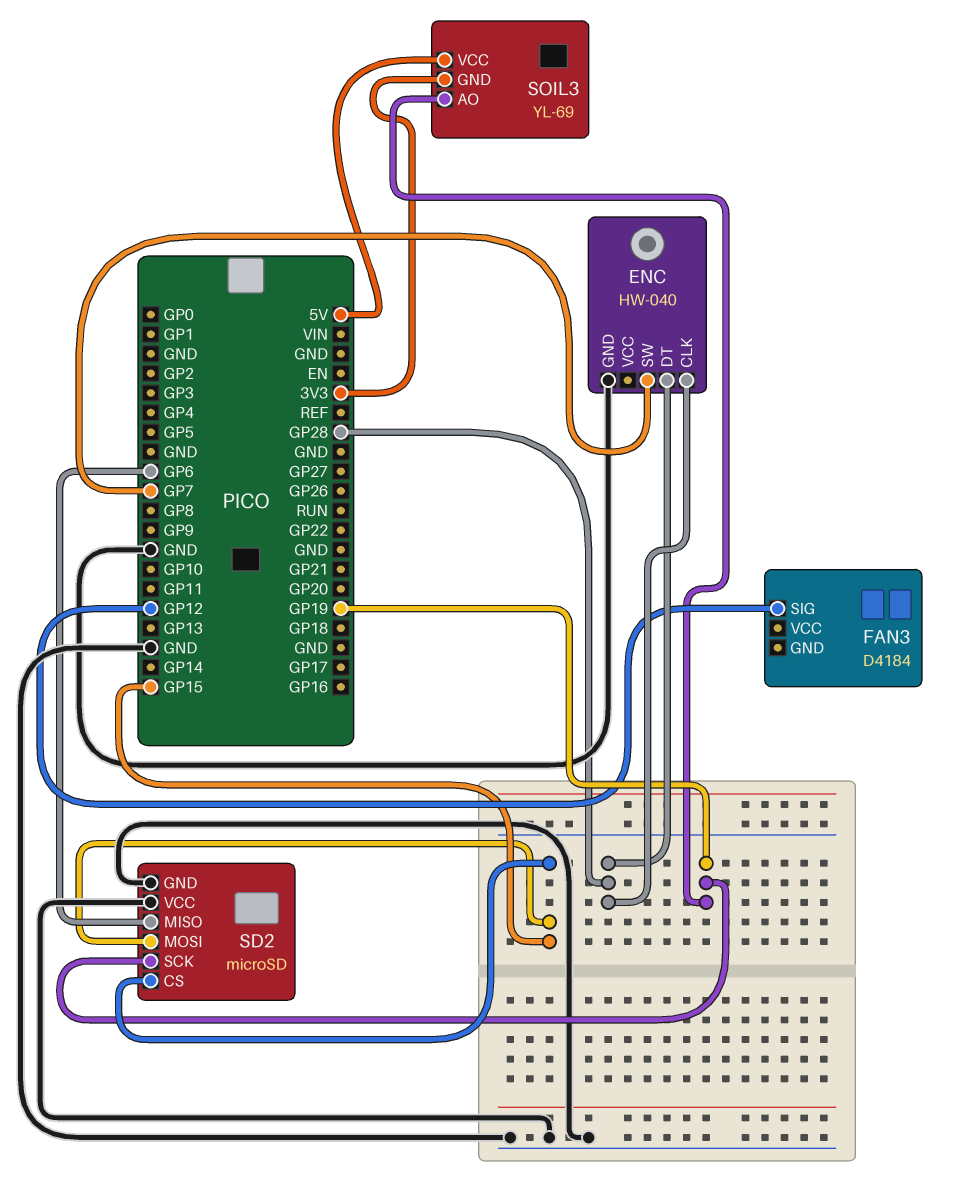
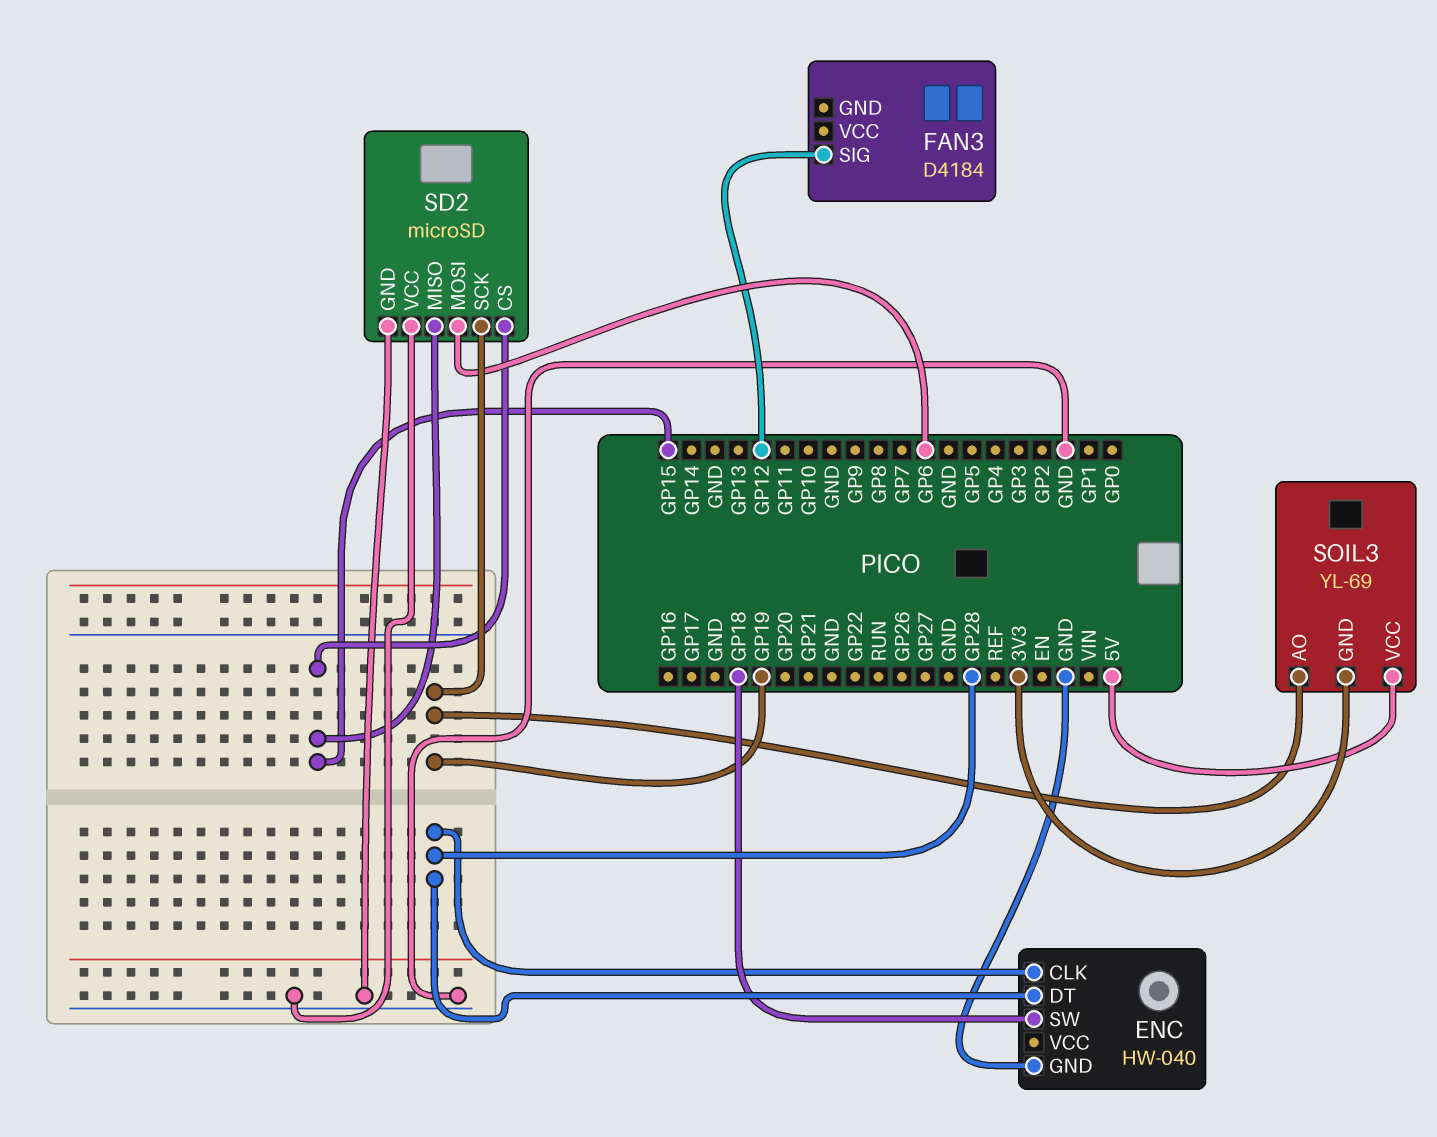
ENC pin SW: GP7 -> GP18
SD2 pin MISO: GP6 -> GP15
SD2 pin MOSI: GP15 -> GP6

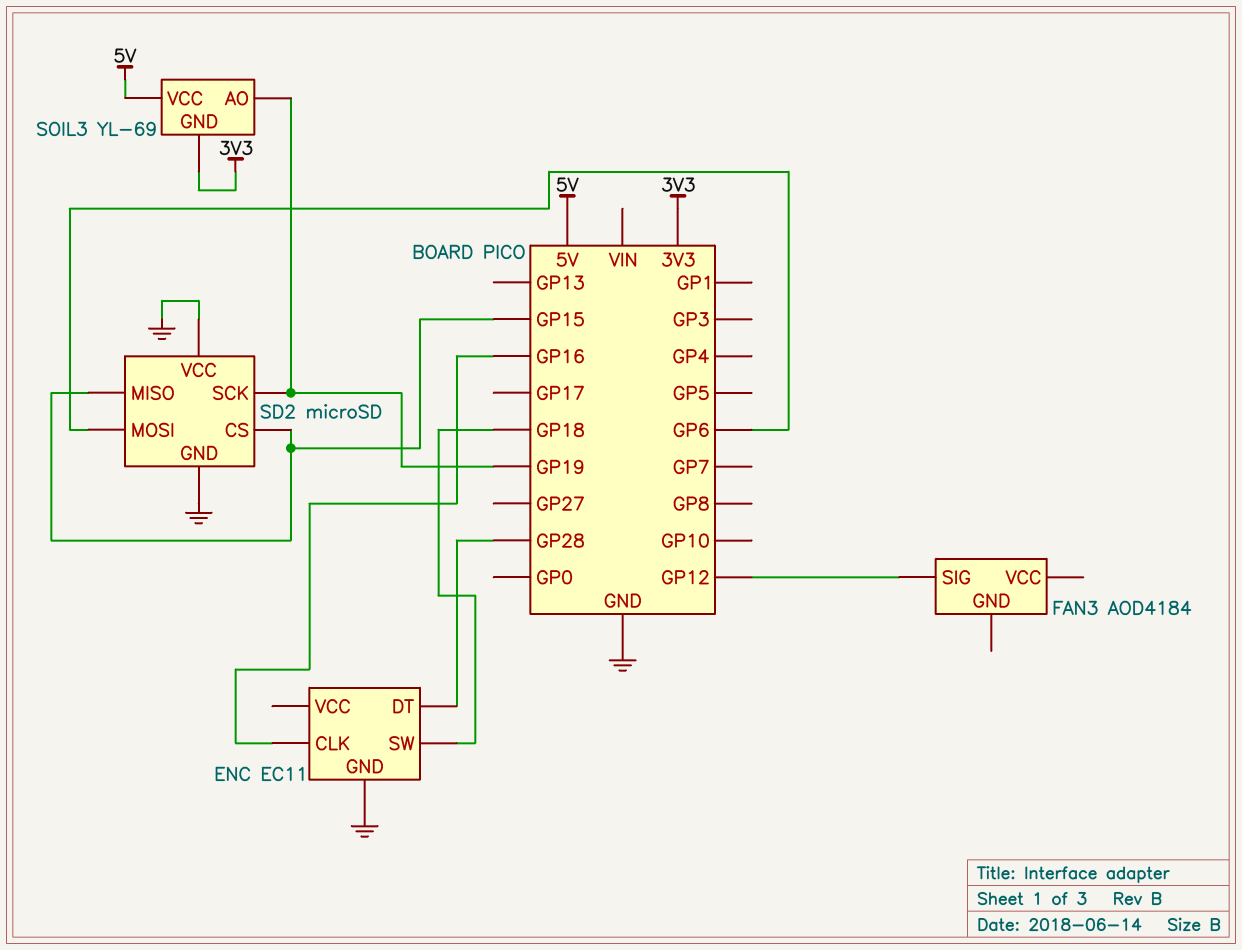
ENC: HW-040 -> EC11
ENC pin CLK: GP28 -> GP16
FAN3: D4184 -> AOD4184

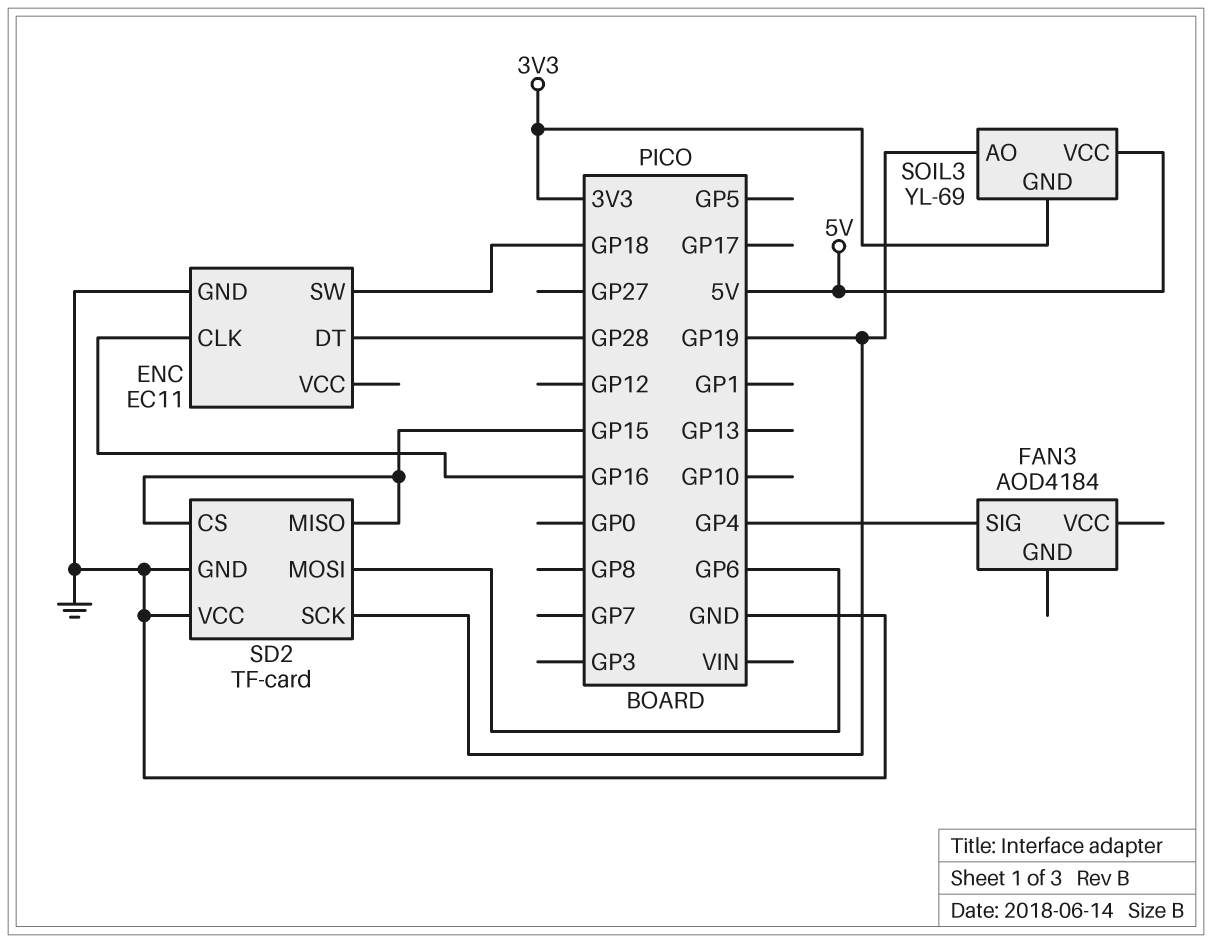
FAN3 pin SIG: GP12 -> GP4
SD2: microSD -> TF-card

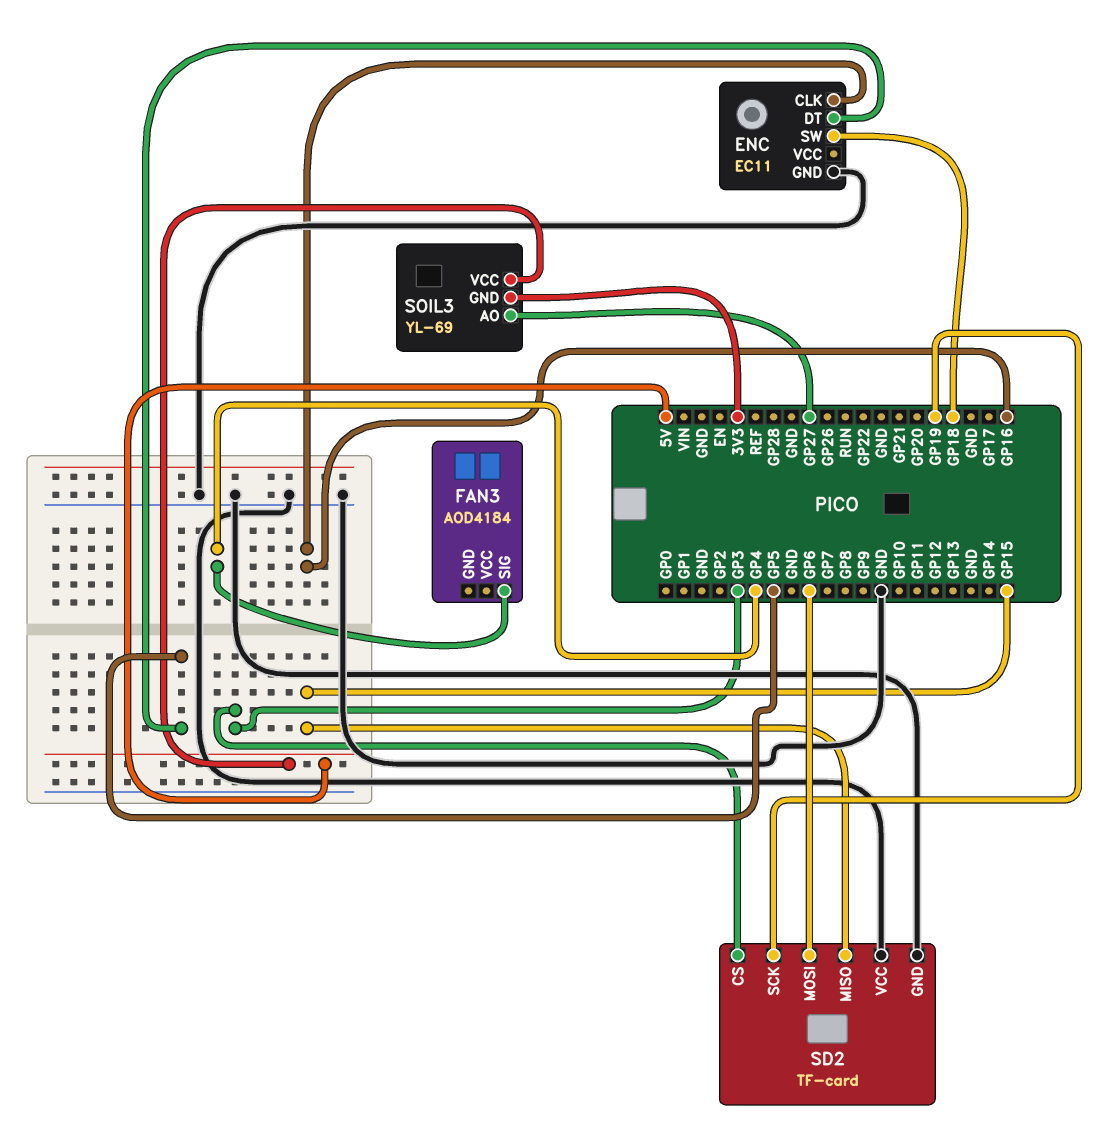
ENC pin DT: GP28 -> GP5
SD2 pin CS: GP15 -> GP3
SOIL3 pin AO: GP19 -> GP27

